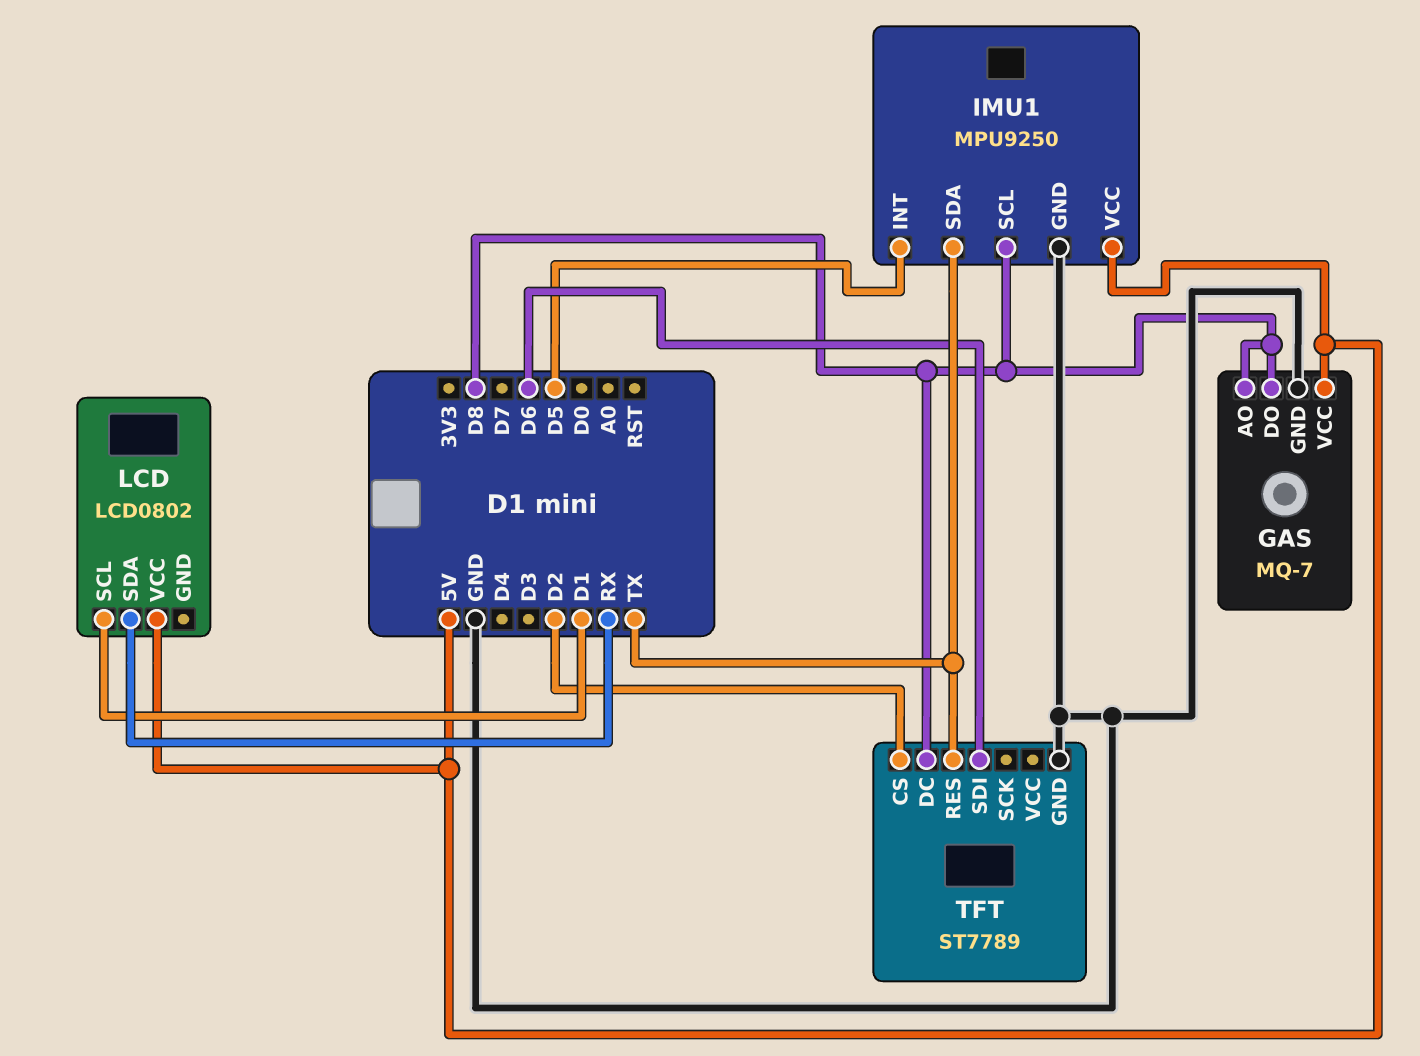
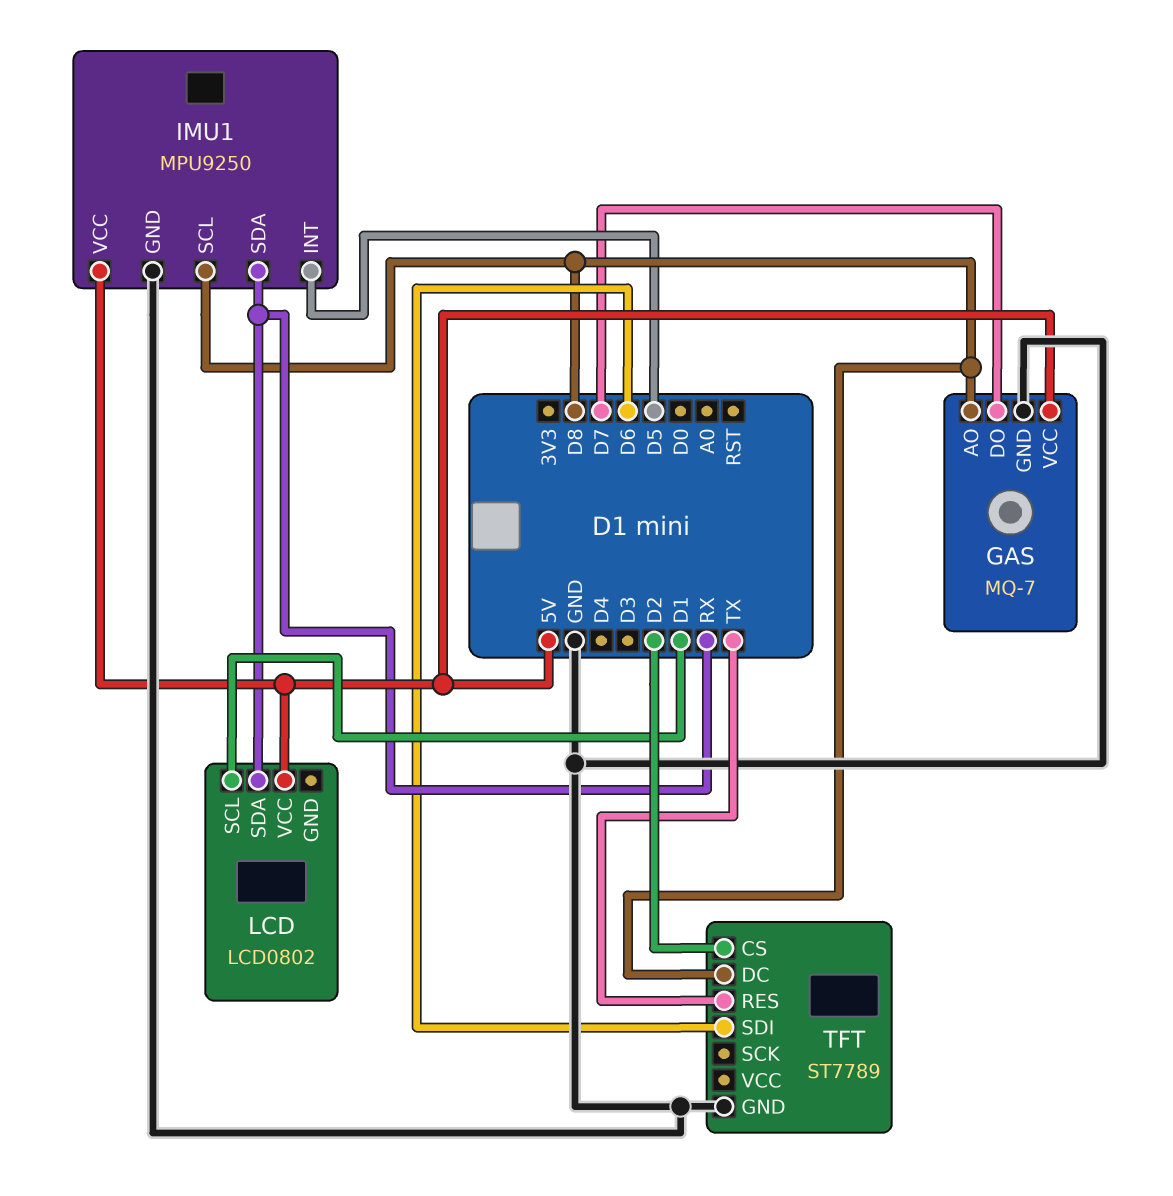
GAS pin DO: D8 -> D7
IMU1 pin SDA: TX -> RX

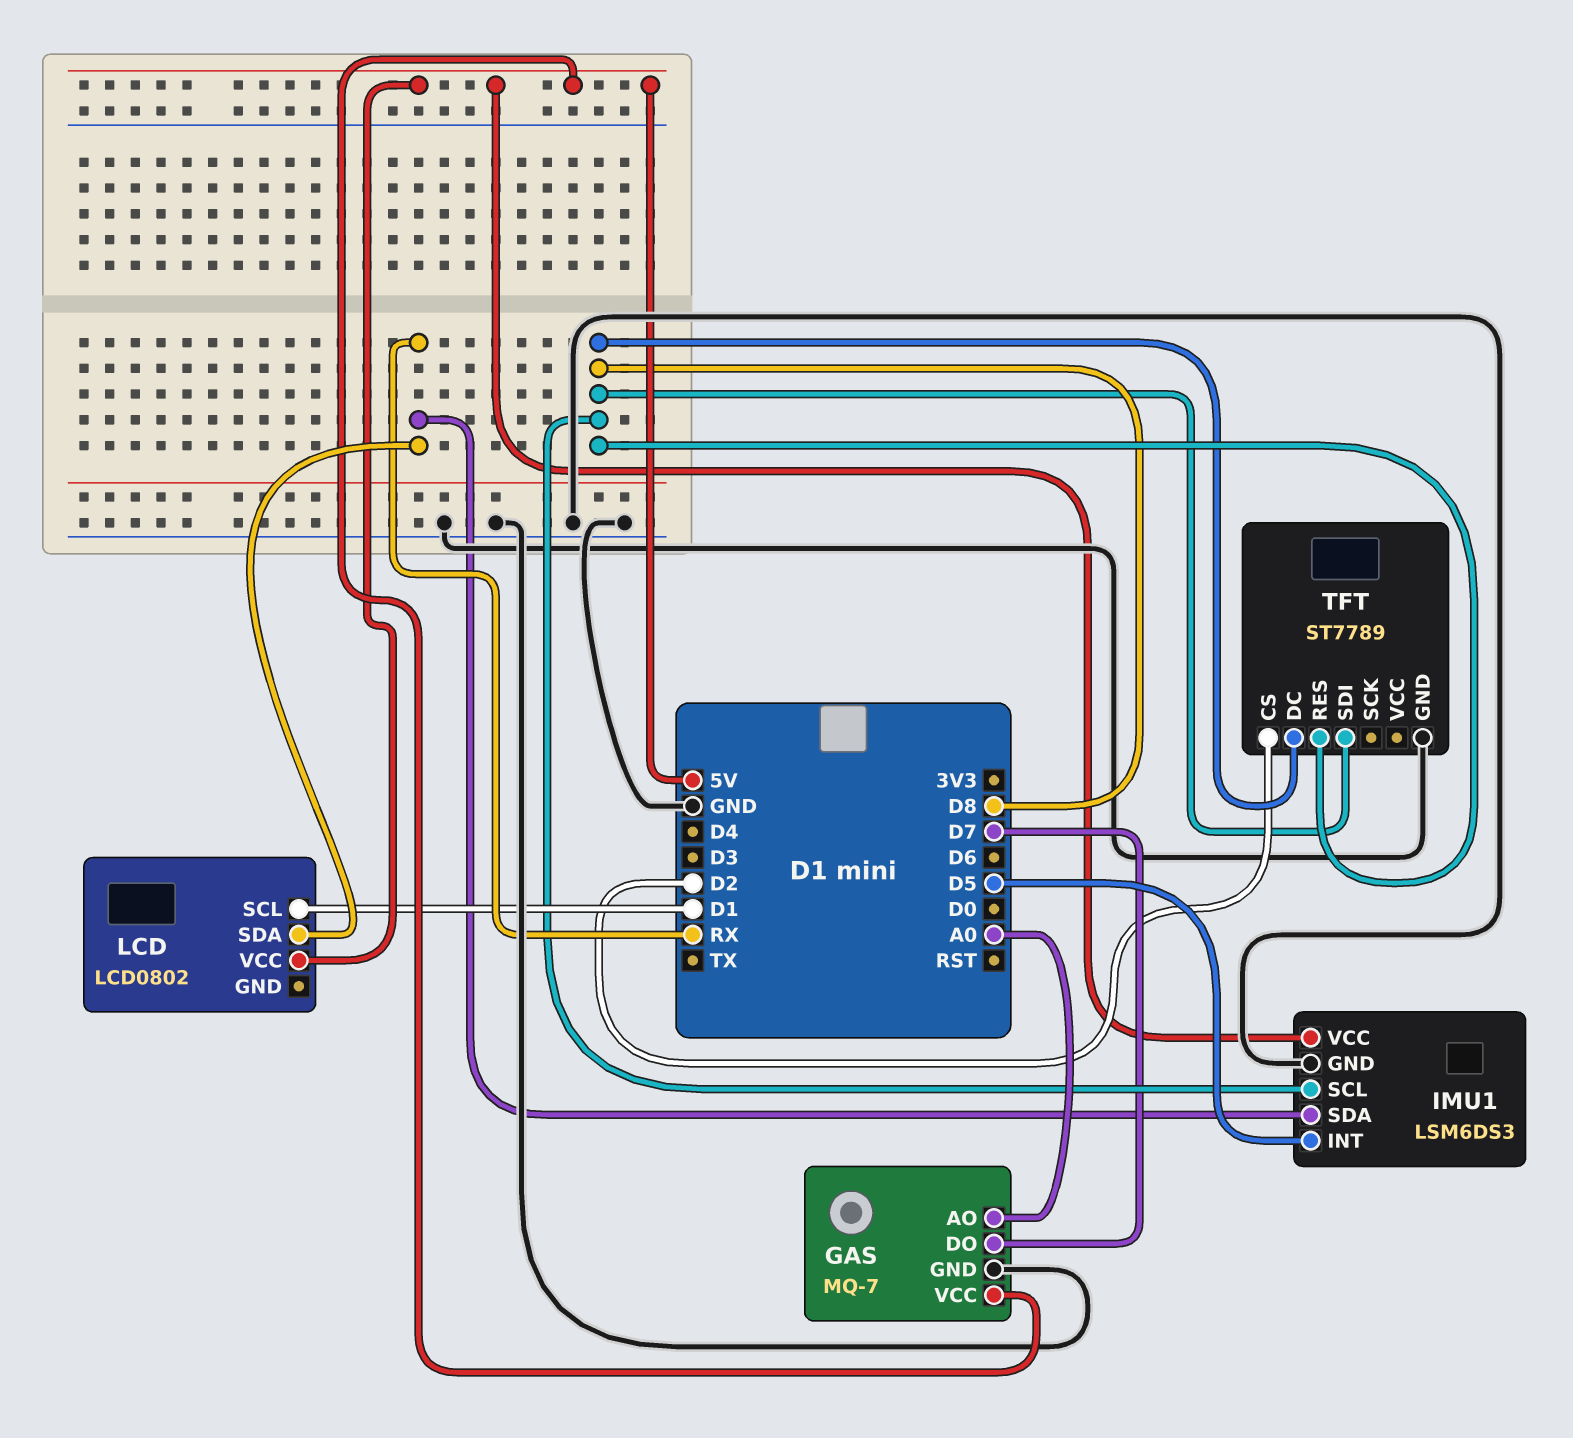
GAS pin AO: D8 -> A0
IMU1: MPU9250 -> LSM6DS3
TFT pin RES: TX -> D8
TFT pin SDI: D6 -> D8

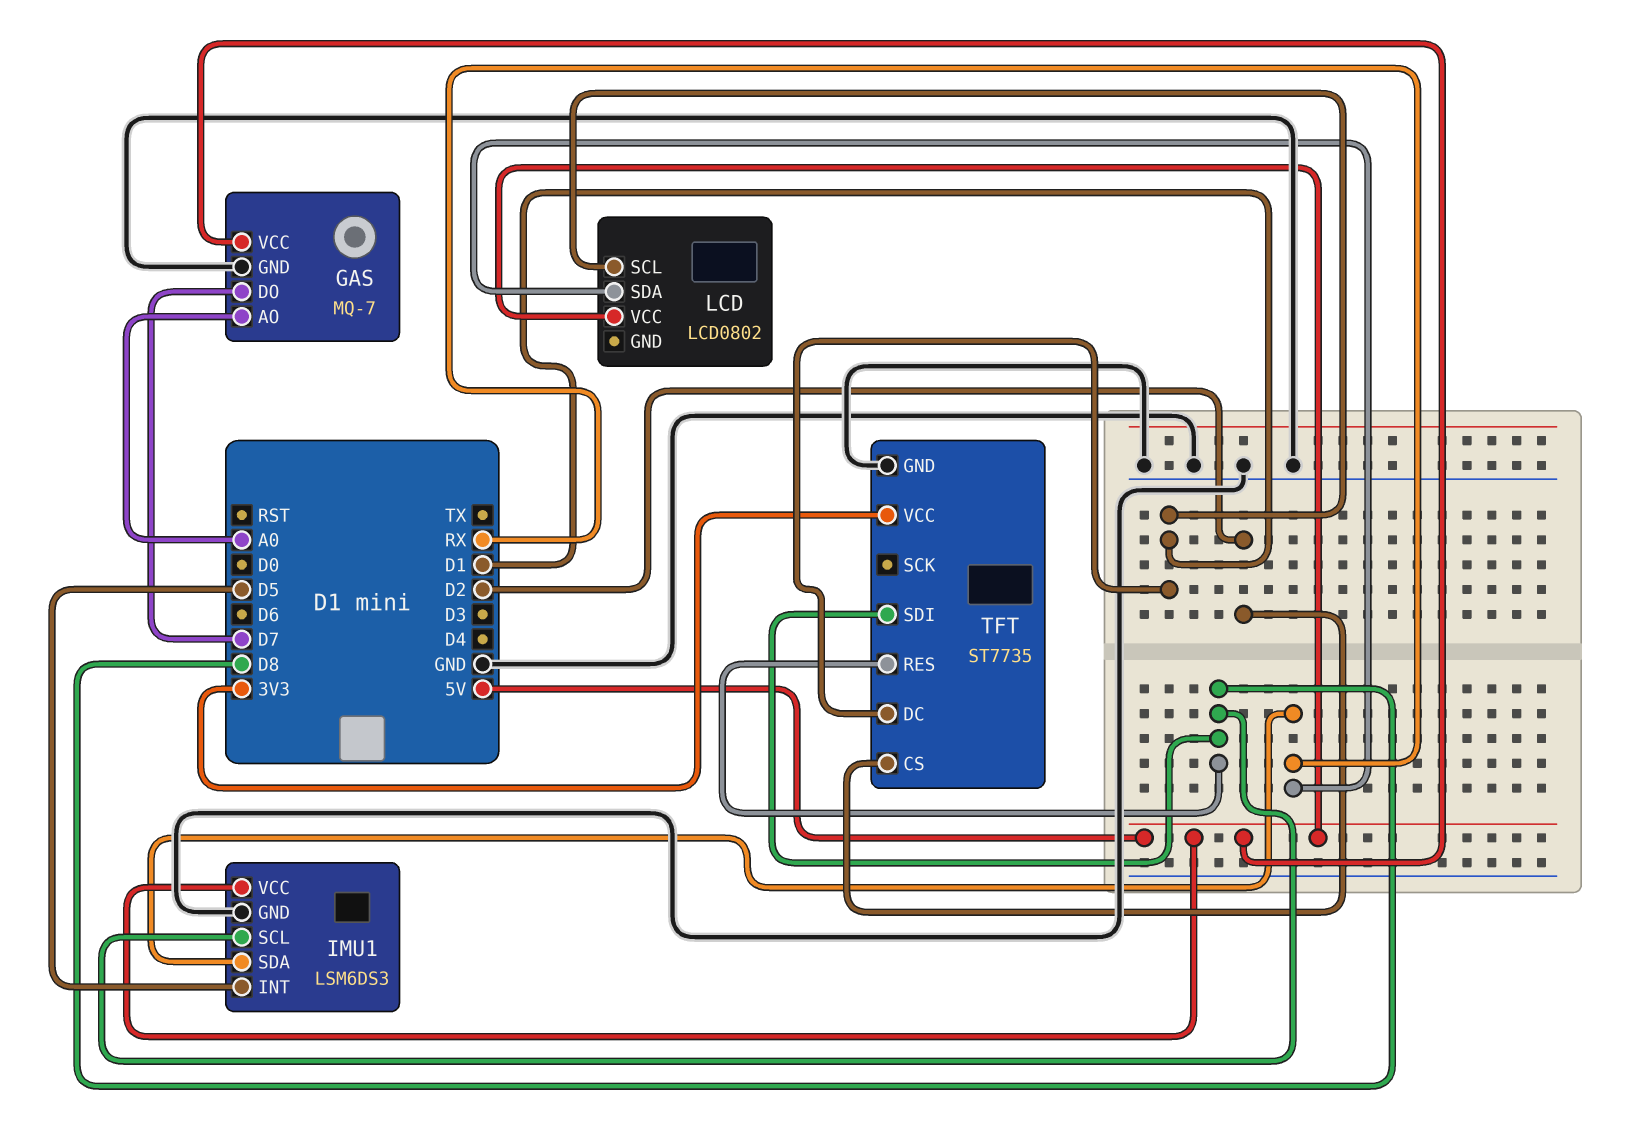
TFT: ST7789 -> ST7735
TFT pin DC: D8 -> D1
TFT pin VCC: none -> 3V3

